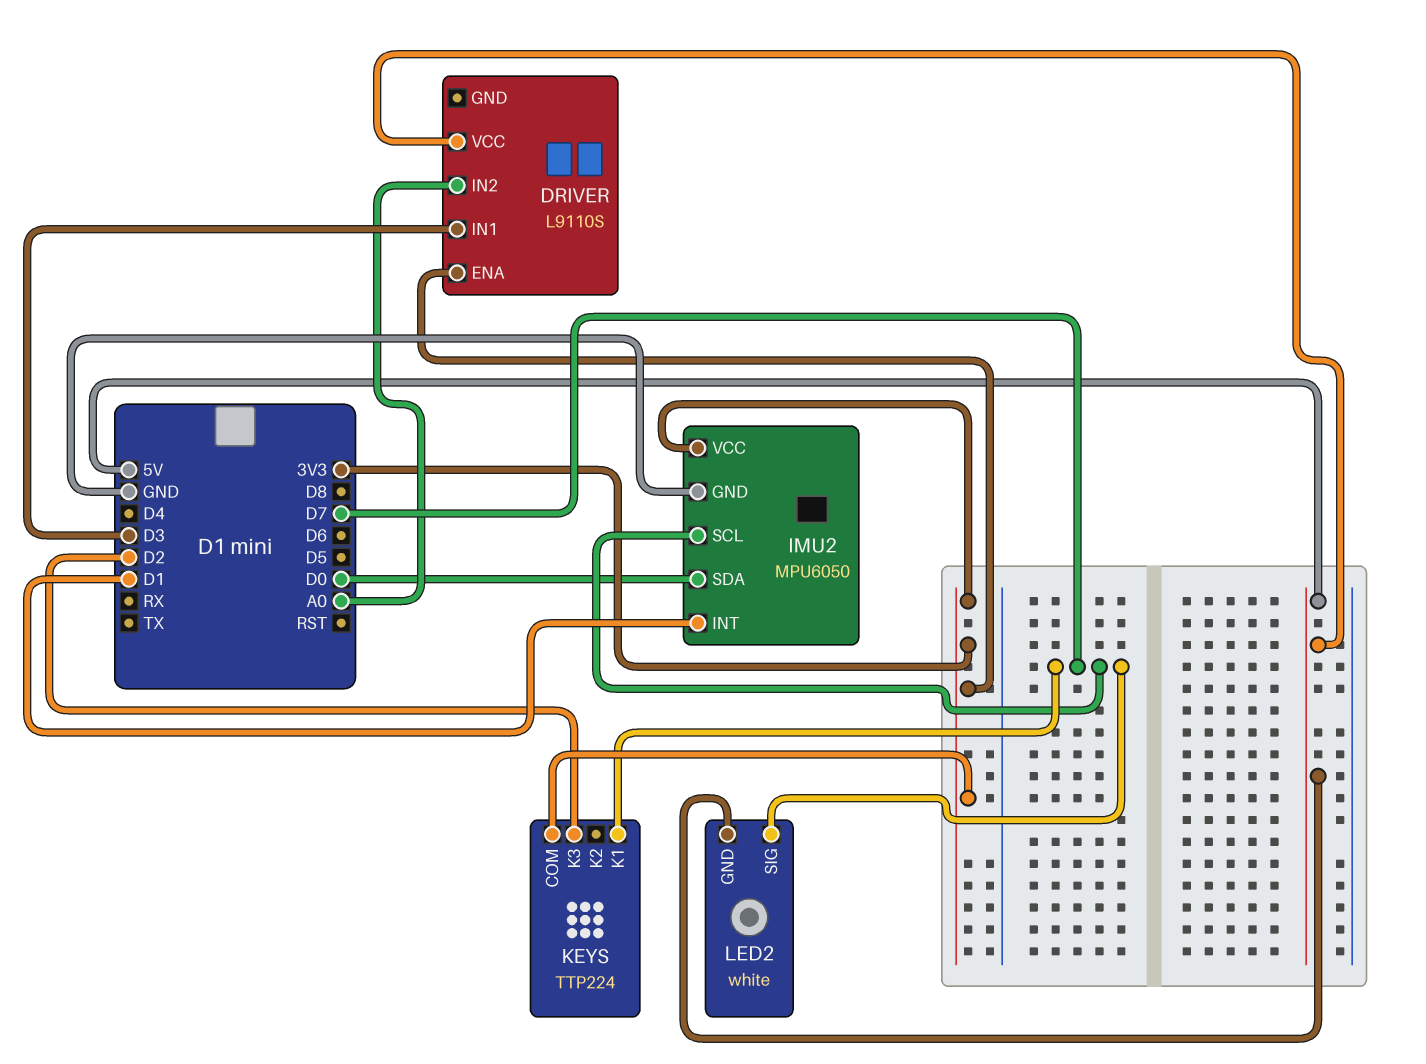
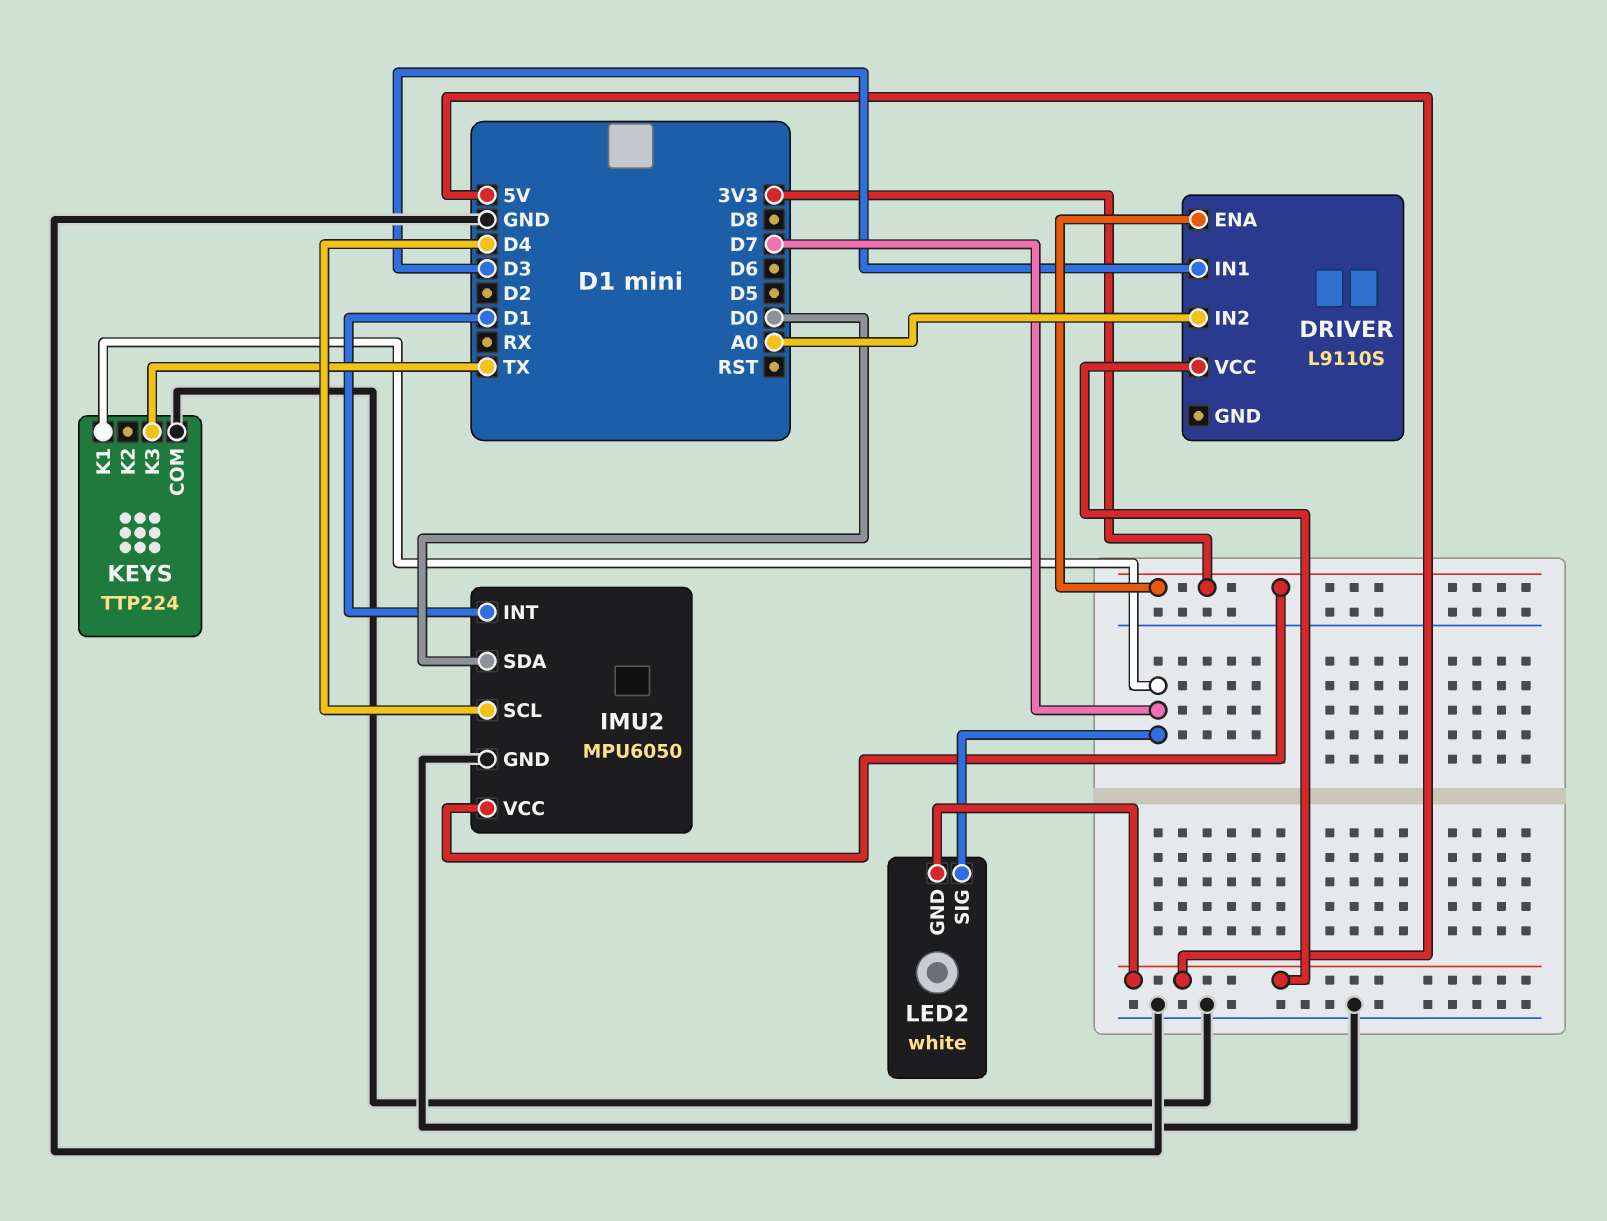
IMU2 pin SCL: D7 -> D4
KEYS pin COM: 3V3 -> GND
KEYS pin K3: D2 -> TX

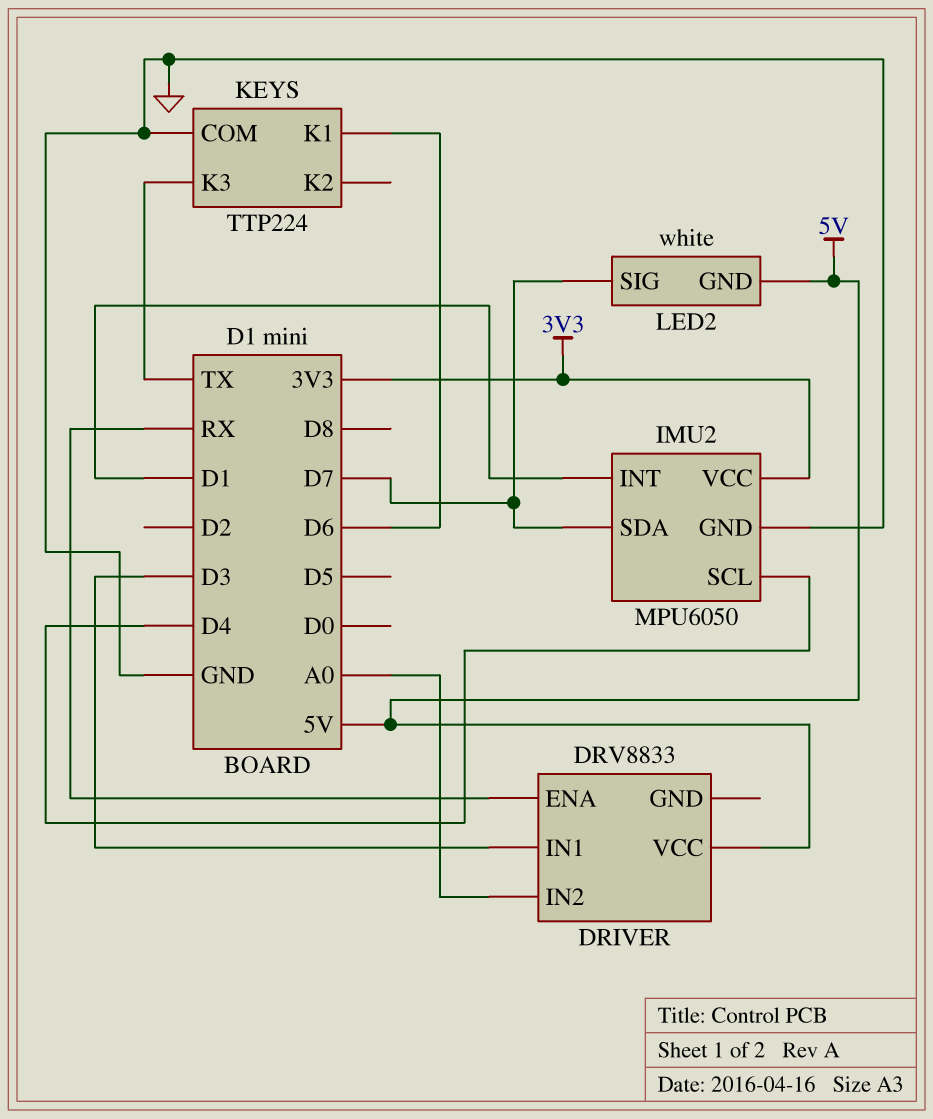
DRIVER: L9110S -> DRV8833
DRIVER pin ENA: 3V3 -> RX
IMU2 pin SDA: D0 -> D7
KEYS pin K1: D7 -> D6

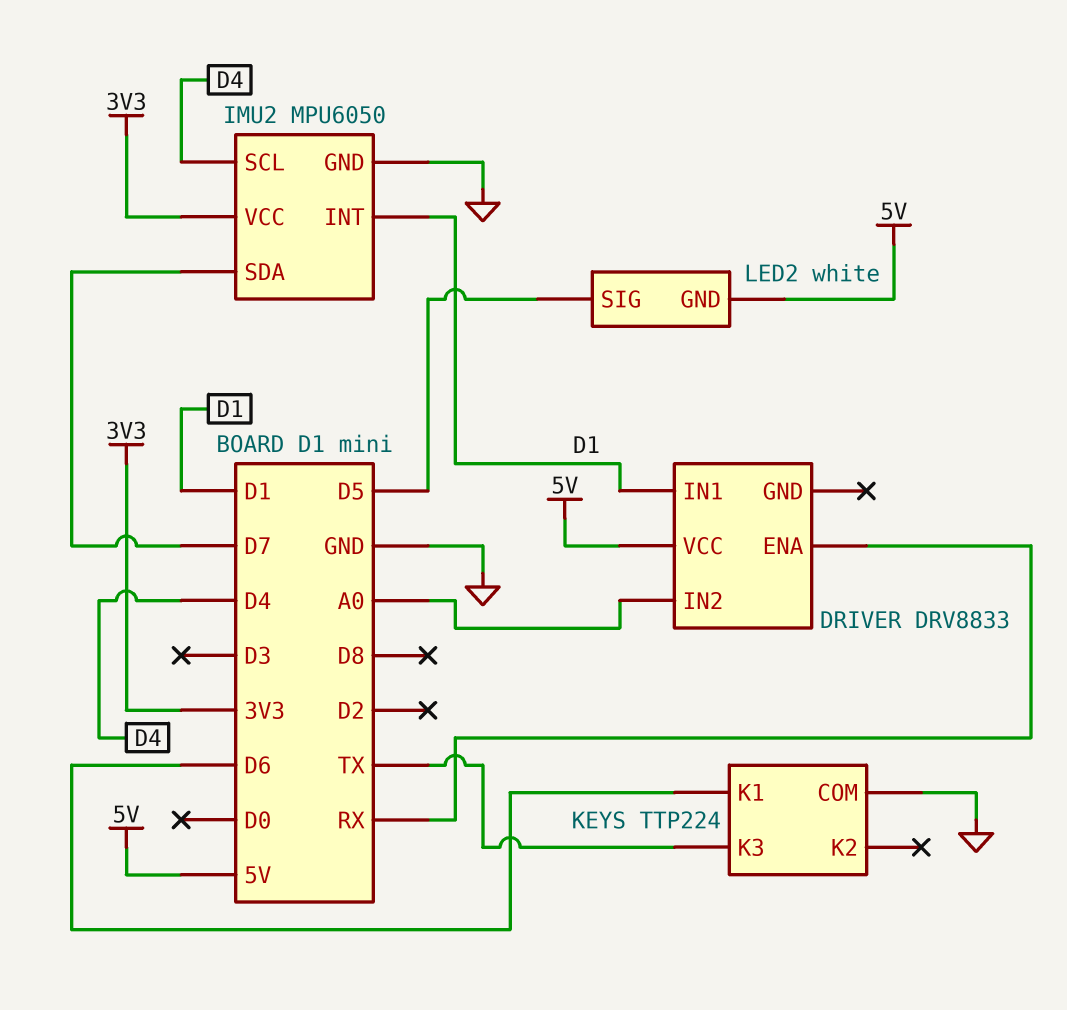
DRIVER pin IN1: D3 -> D1
LED2 pin SIG: D7 -> D5

